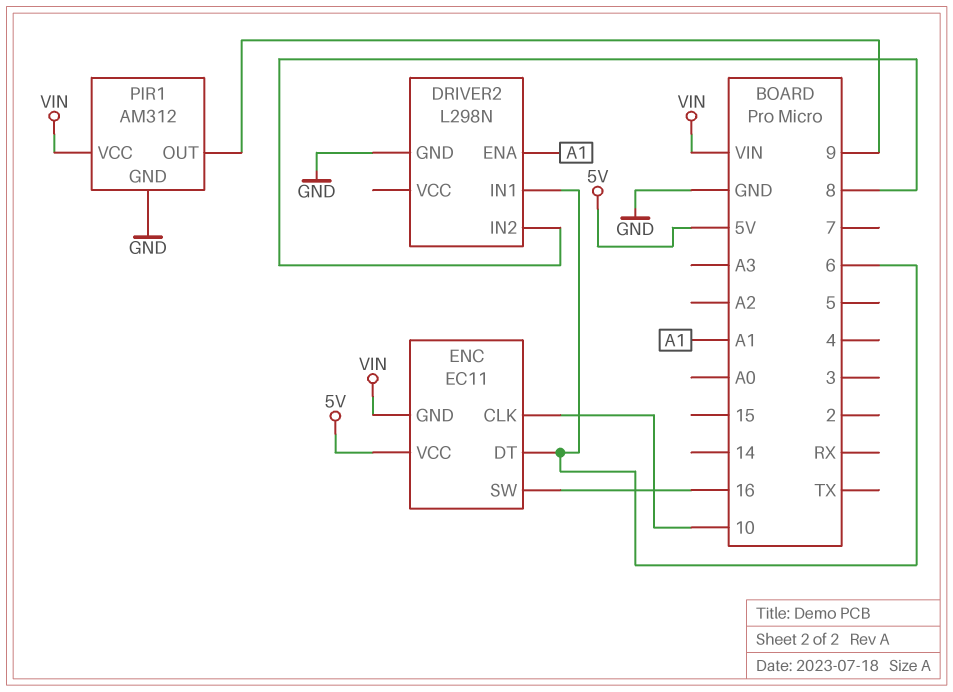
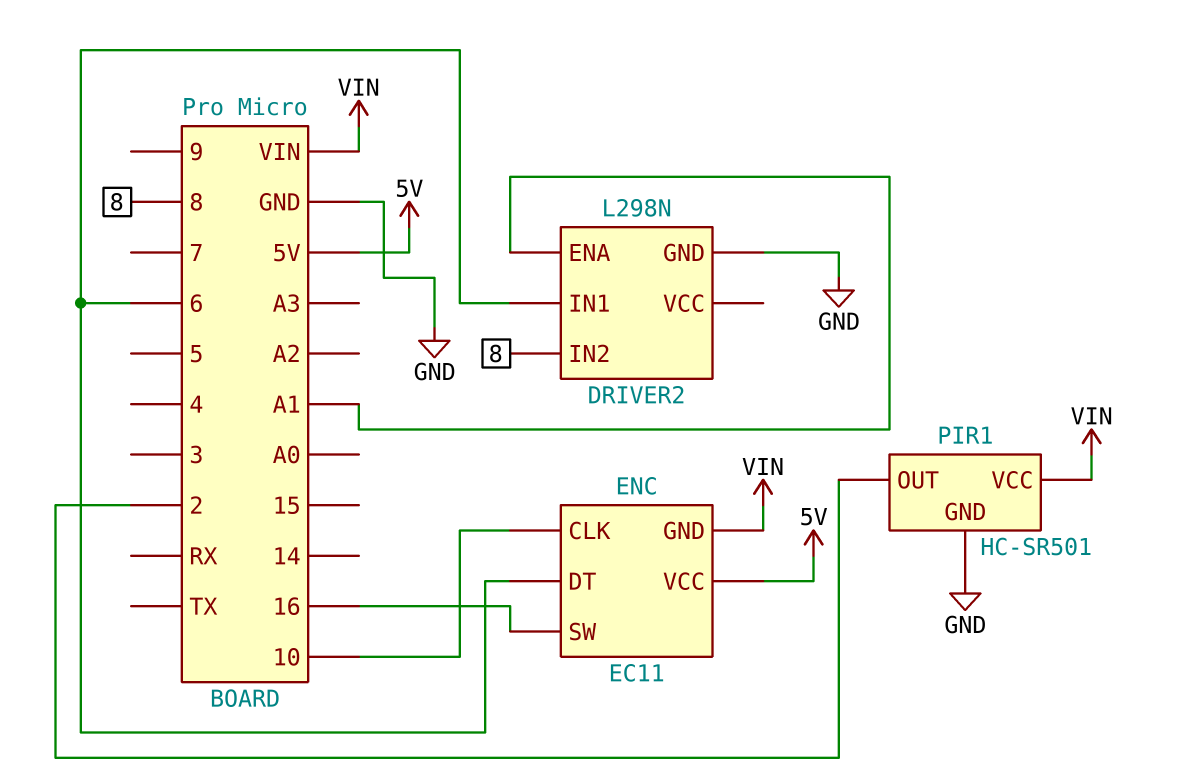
PIR1: AM312 -> HC-SR501
PIR1 pin OUT: 9 -> 2

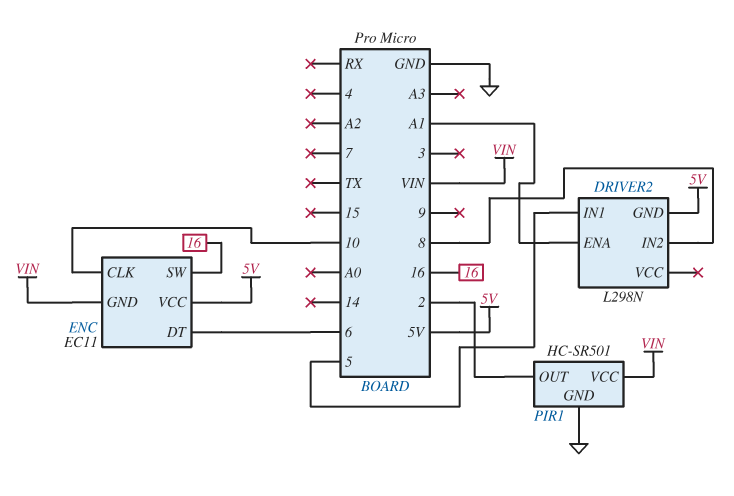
DRIVER2 pin GND: GND -> 5V
DRIVER2 pin IN1: 6 -> 5

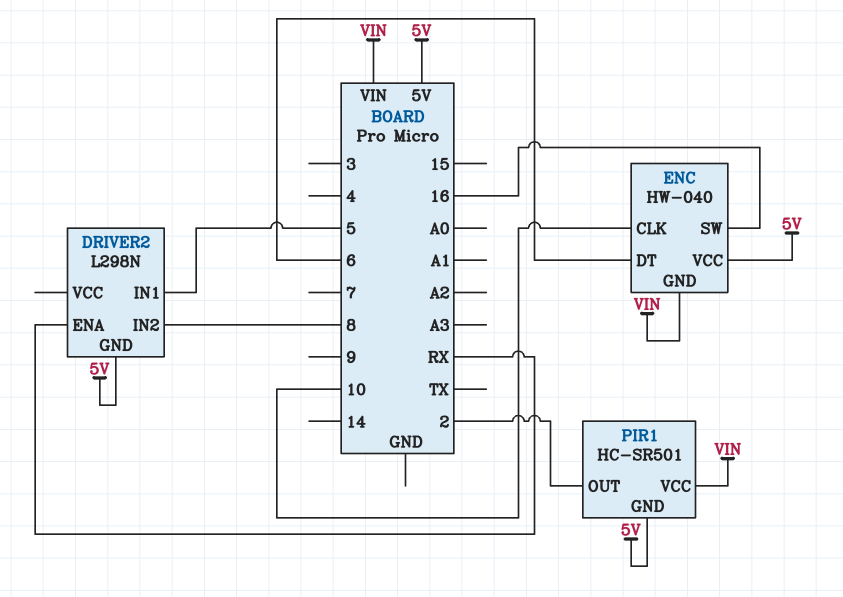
DRIVER2 pin ENA: A1 -> RX
ENC: EC11 -> HW-040
PIR1 pin GND: GND -> 5V

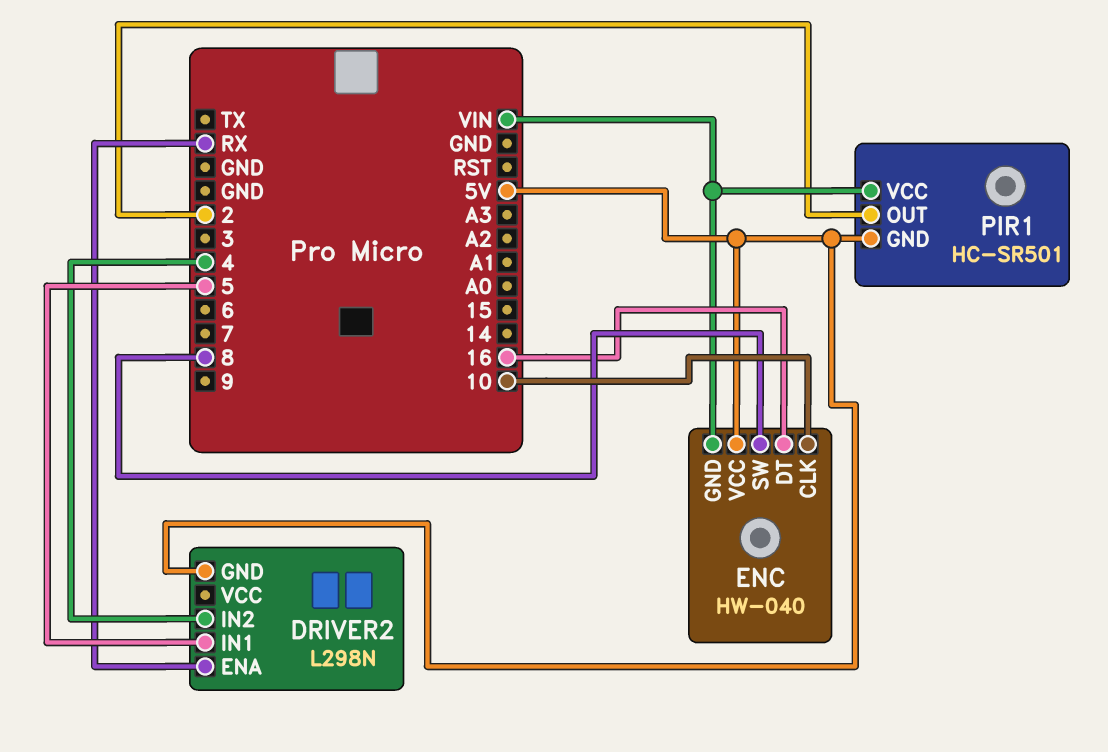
DRIVER2 pin IN2: 8 -> 4
ENC pin DT: 6 -> 16
ENC pin SW: 16 -> 8

